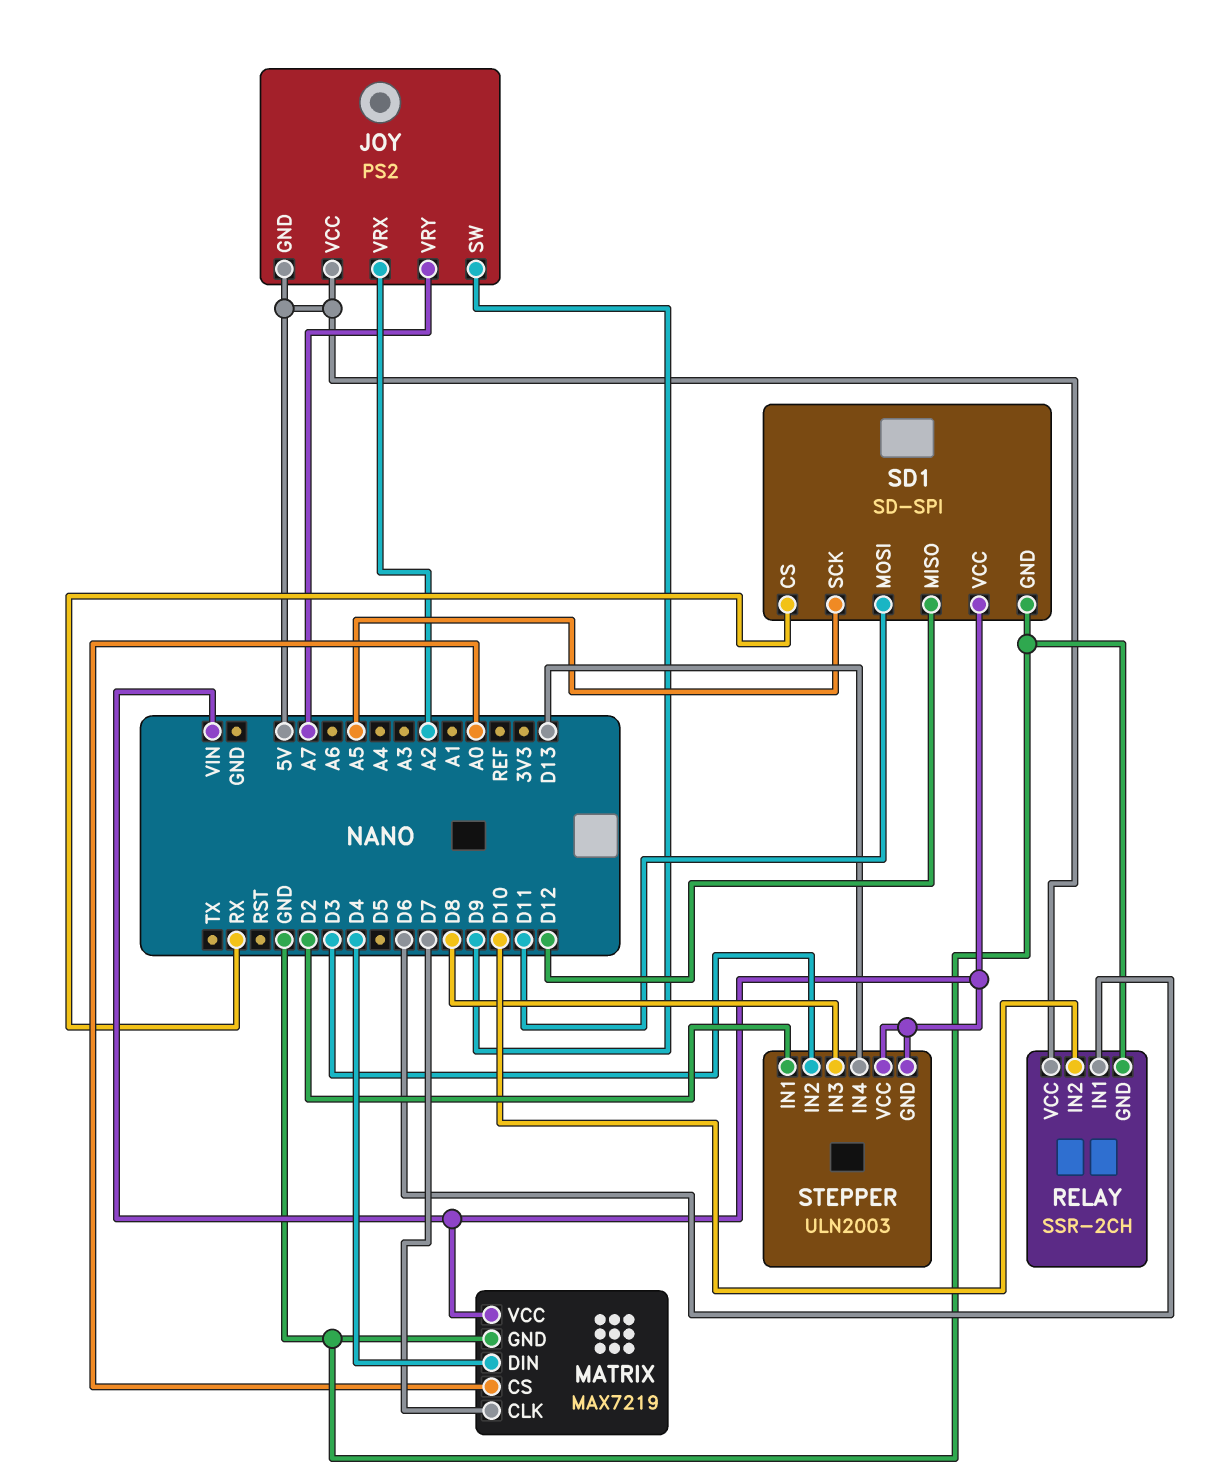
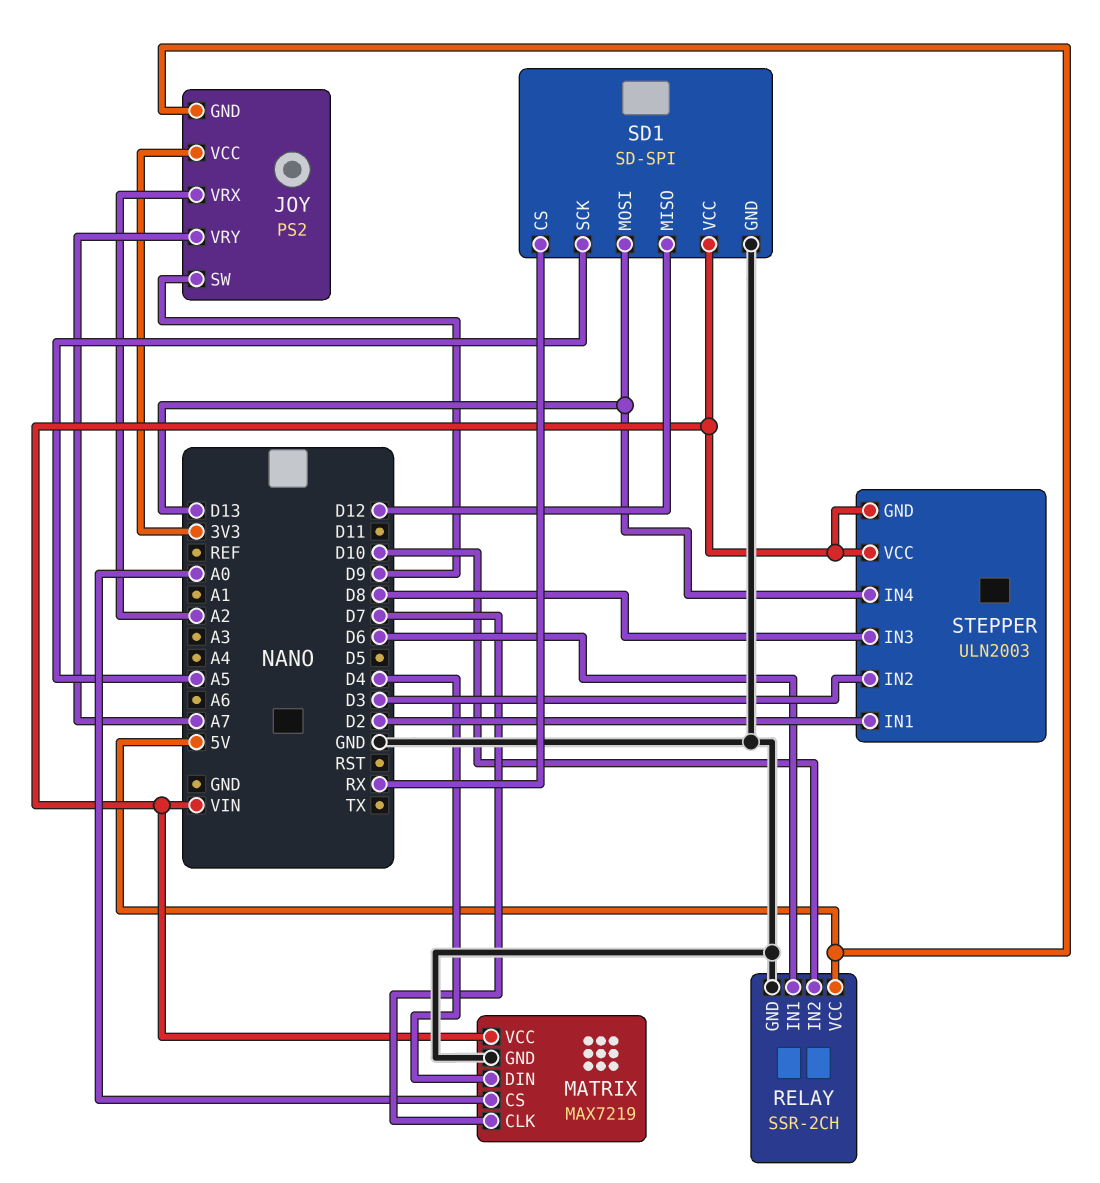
JOY pin VCC: 5V -> 3V3
SD1 pin MOSI: D11 -> D13

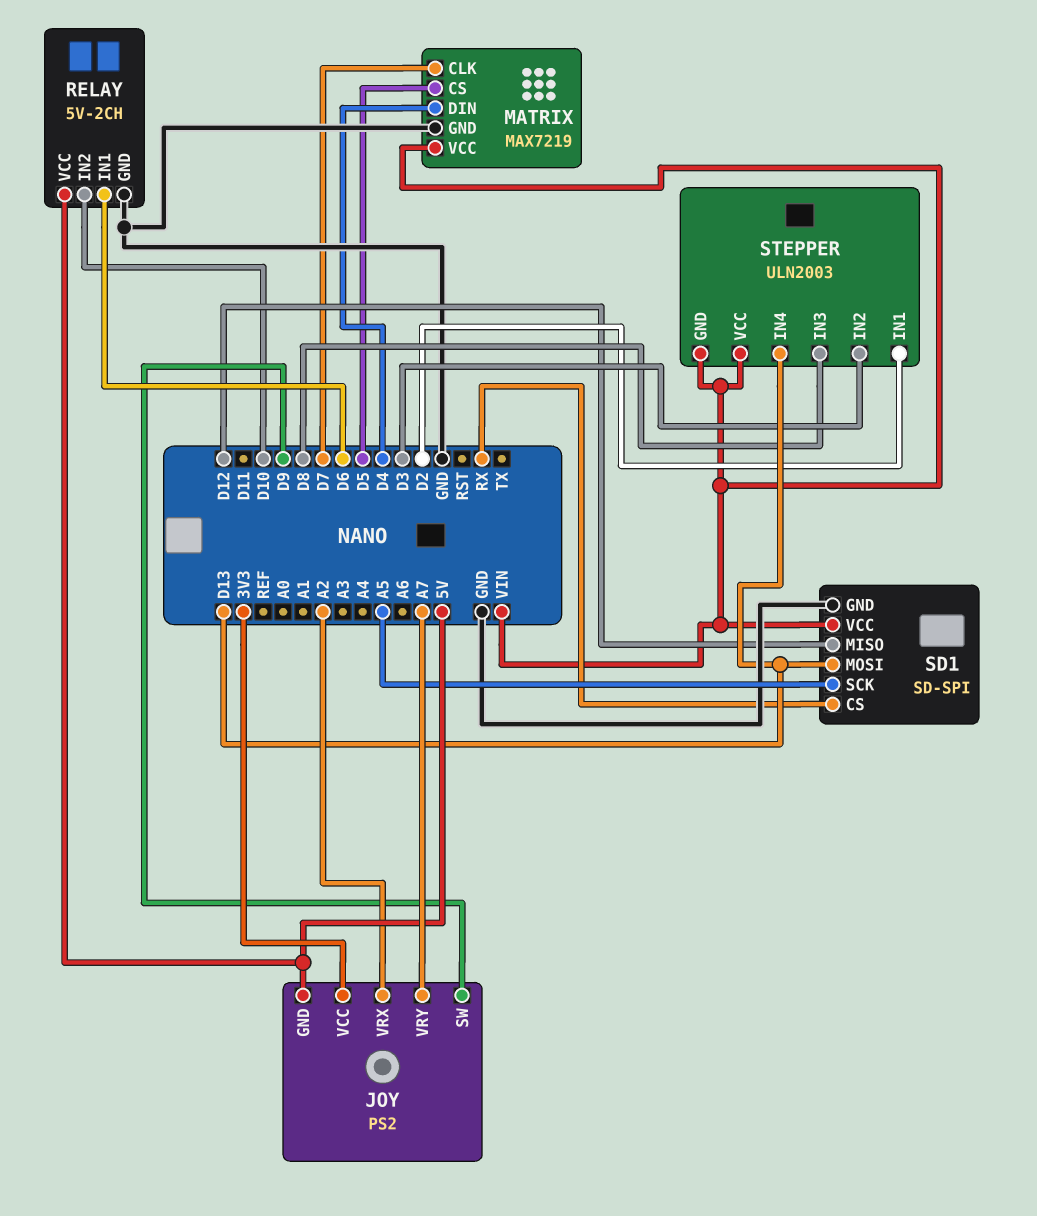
MATRIX pin CS: A0 -> D5
RELAY: SSR-2CH -> 5V-2CH

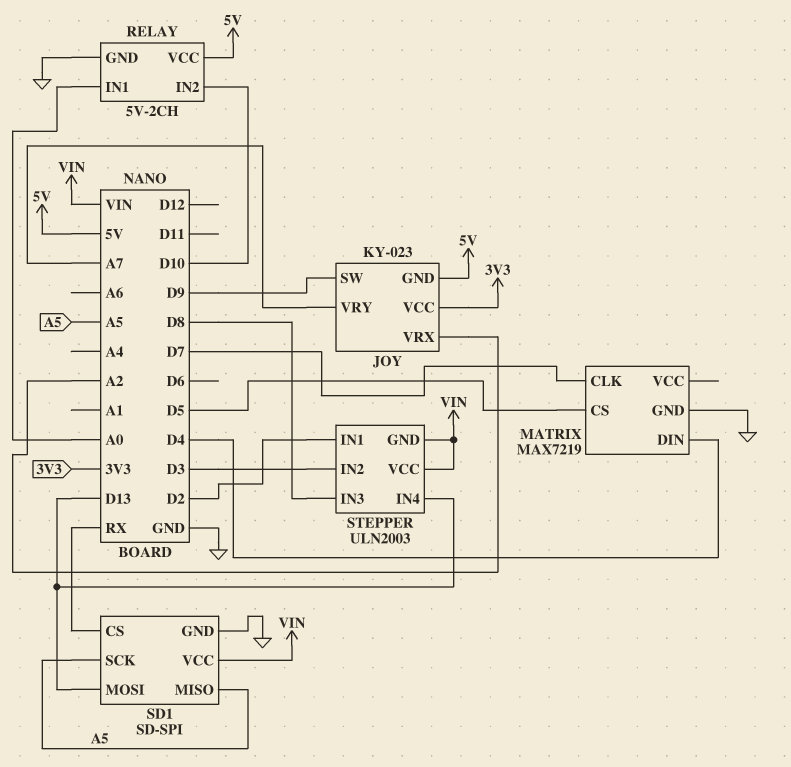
JOY: PS2 -> KY-023
MATRIX pin VCC: VIN -> none
RELAY pin IN1: D6 -> A0
SD1 pin MISO: D12 -> A5

